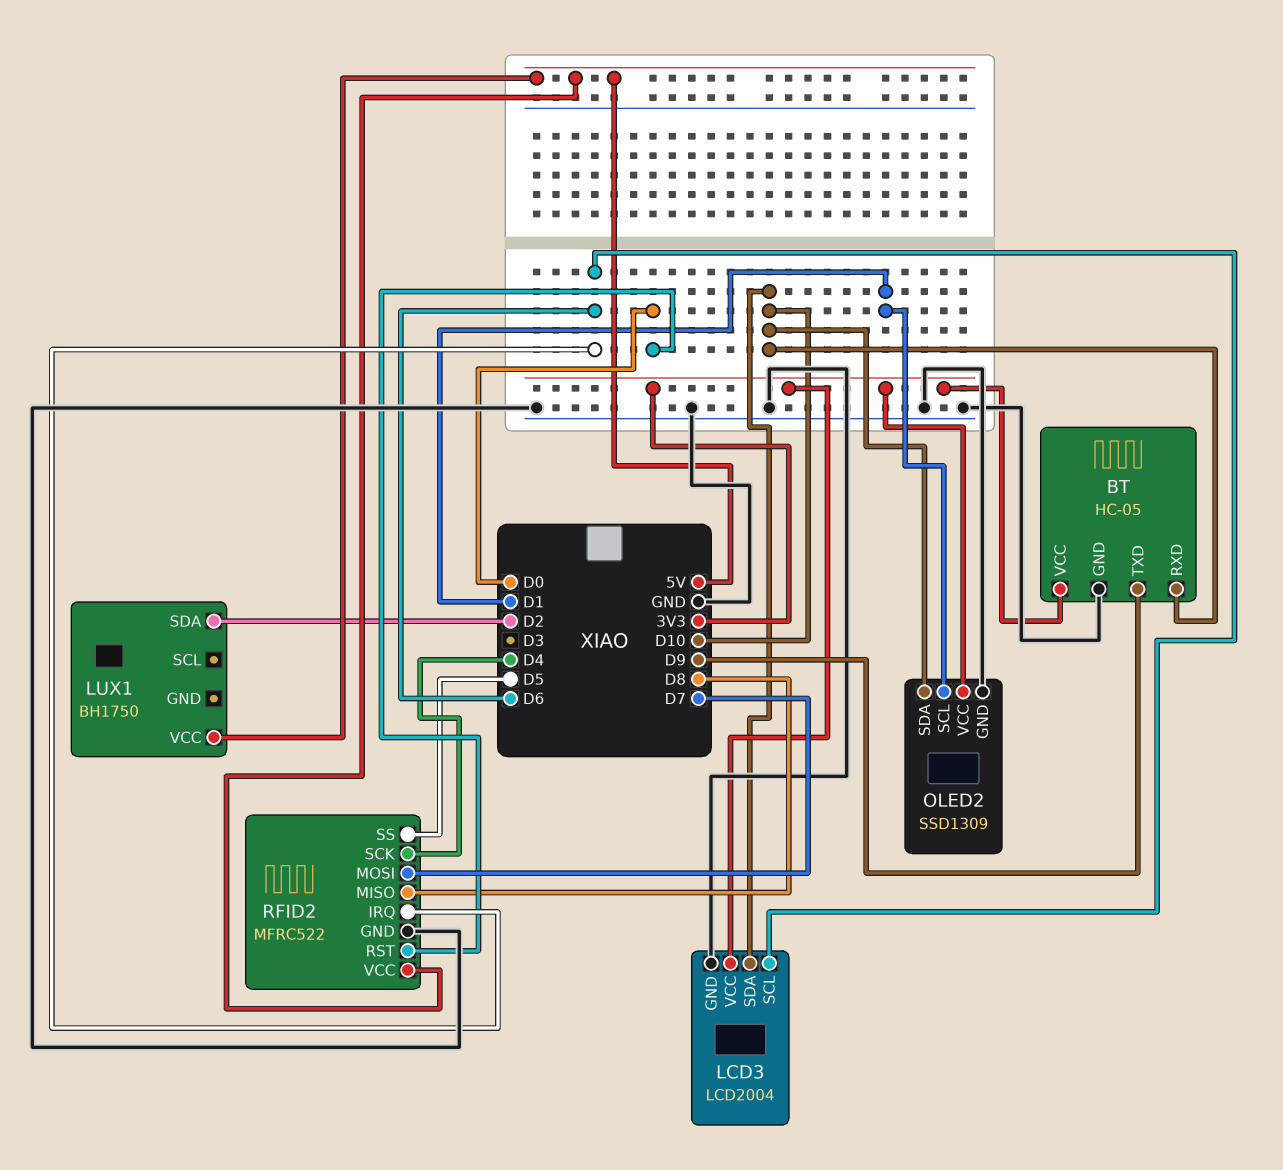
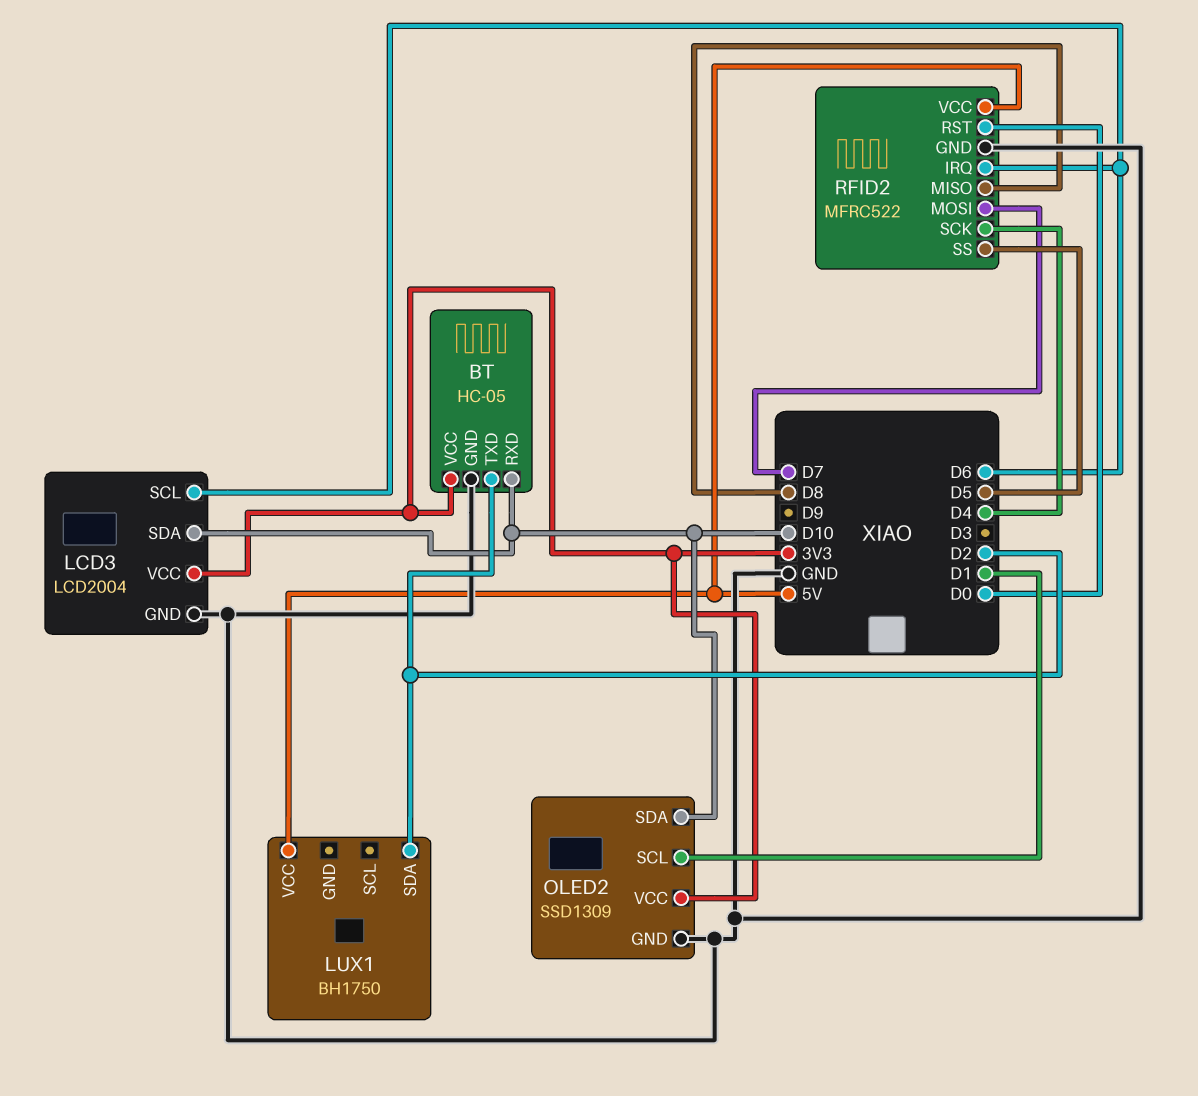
BT pin TXD: D9 -> D2

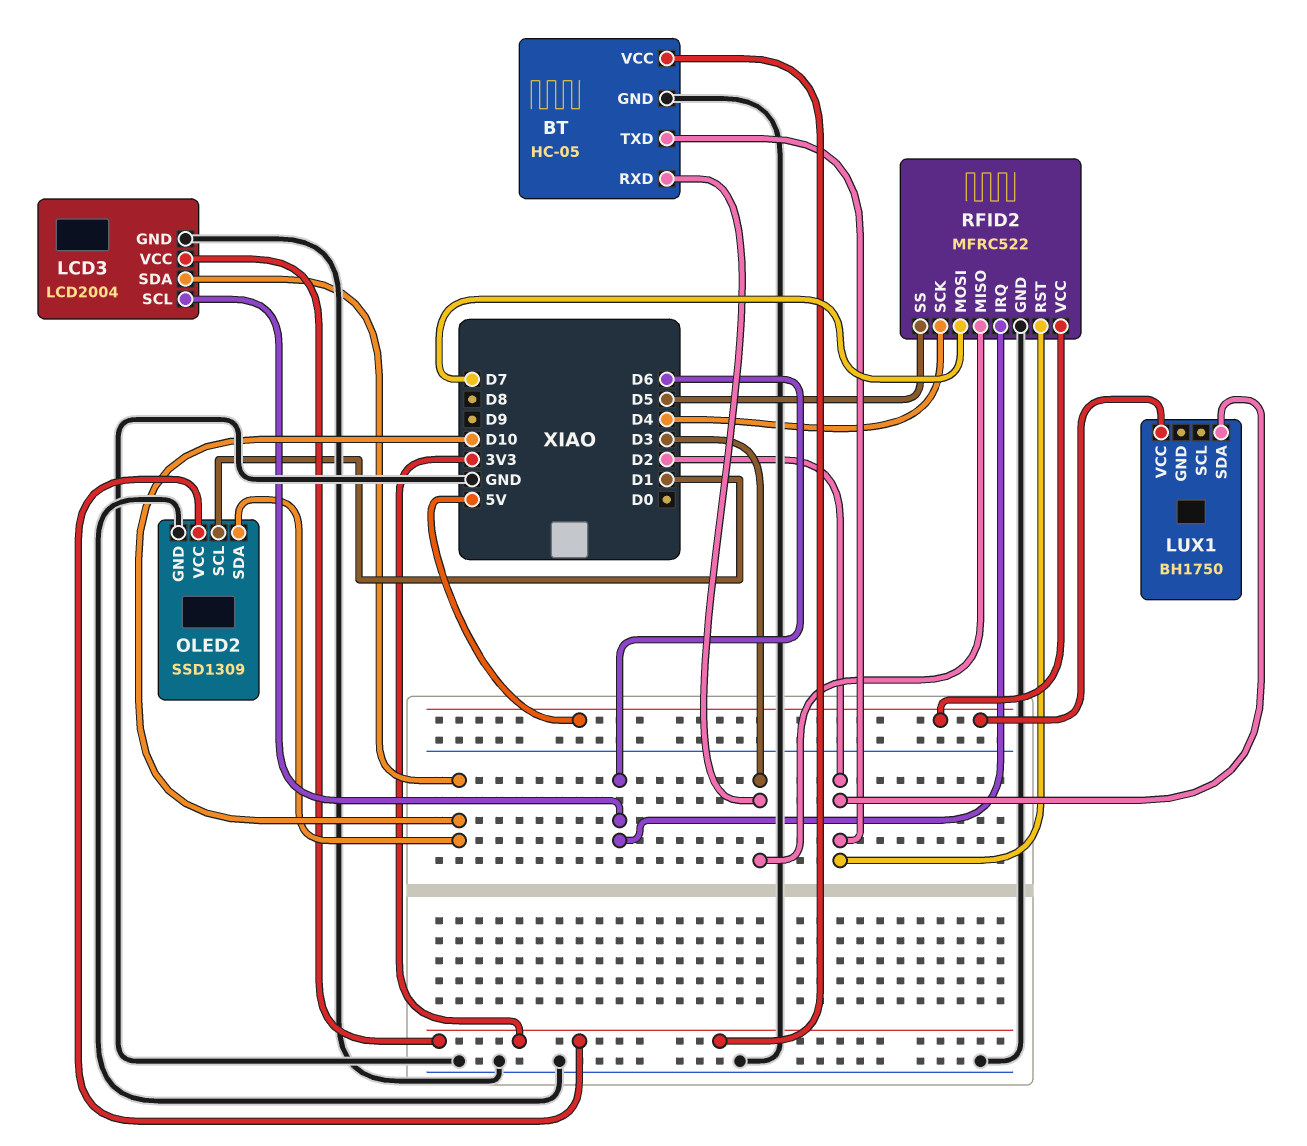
BT pin RXD: D10 -> D3
RFID2 pin MISO: D8 -> D3
RFID2 pin RST: D0 -> D2

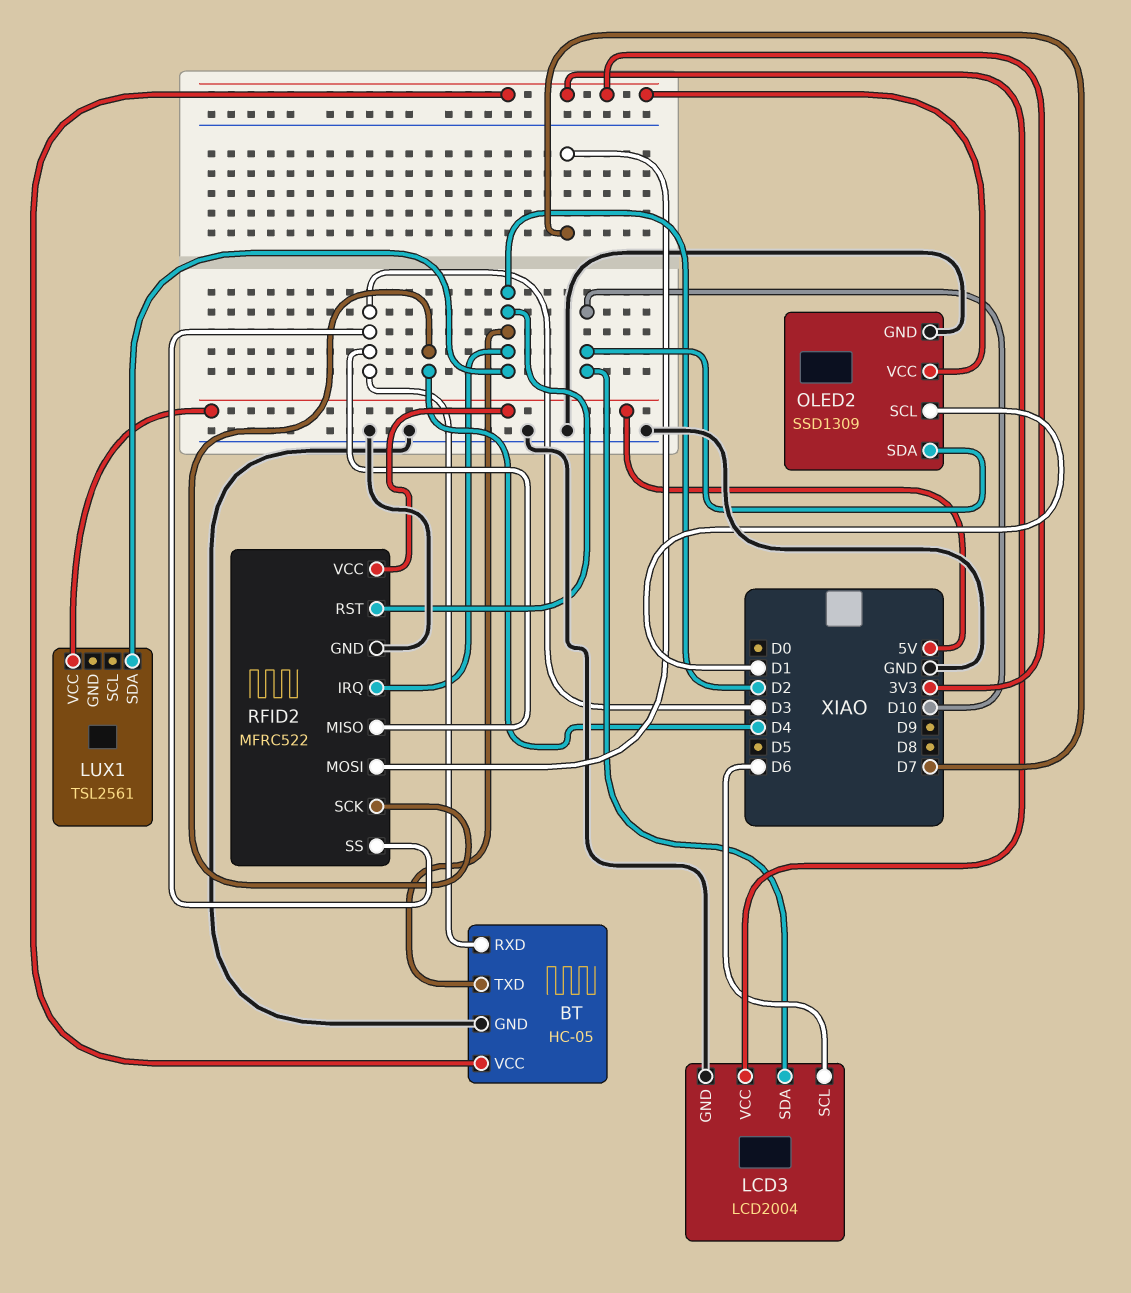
LUX1: BH1750 -> TSL2561
RFID2 pin IRQ: D6 -> D2
RFID2 pin SS: D5 -> D3

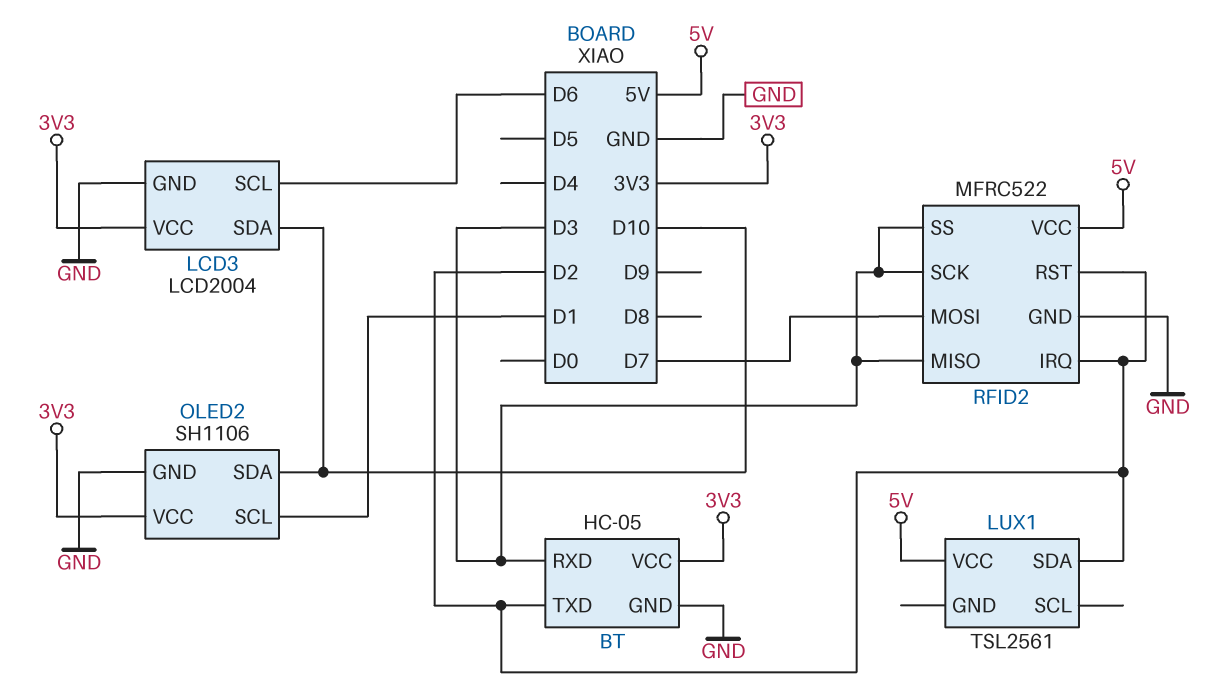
OLED2: SSD1309 -> SH1106
RFID2 pin SCK: D4 -> D3

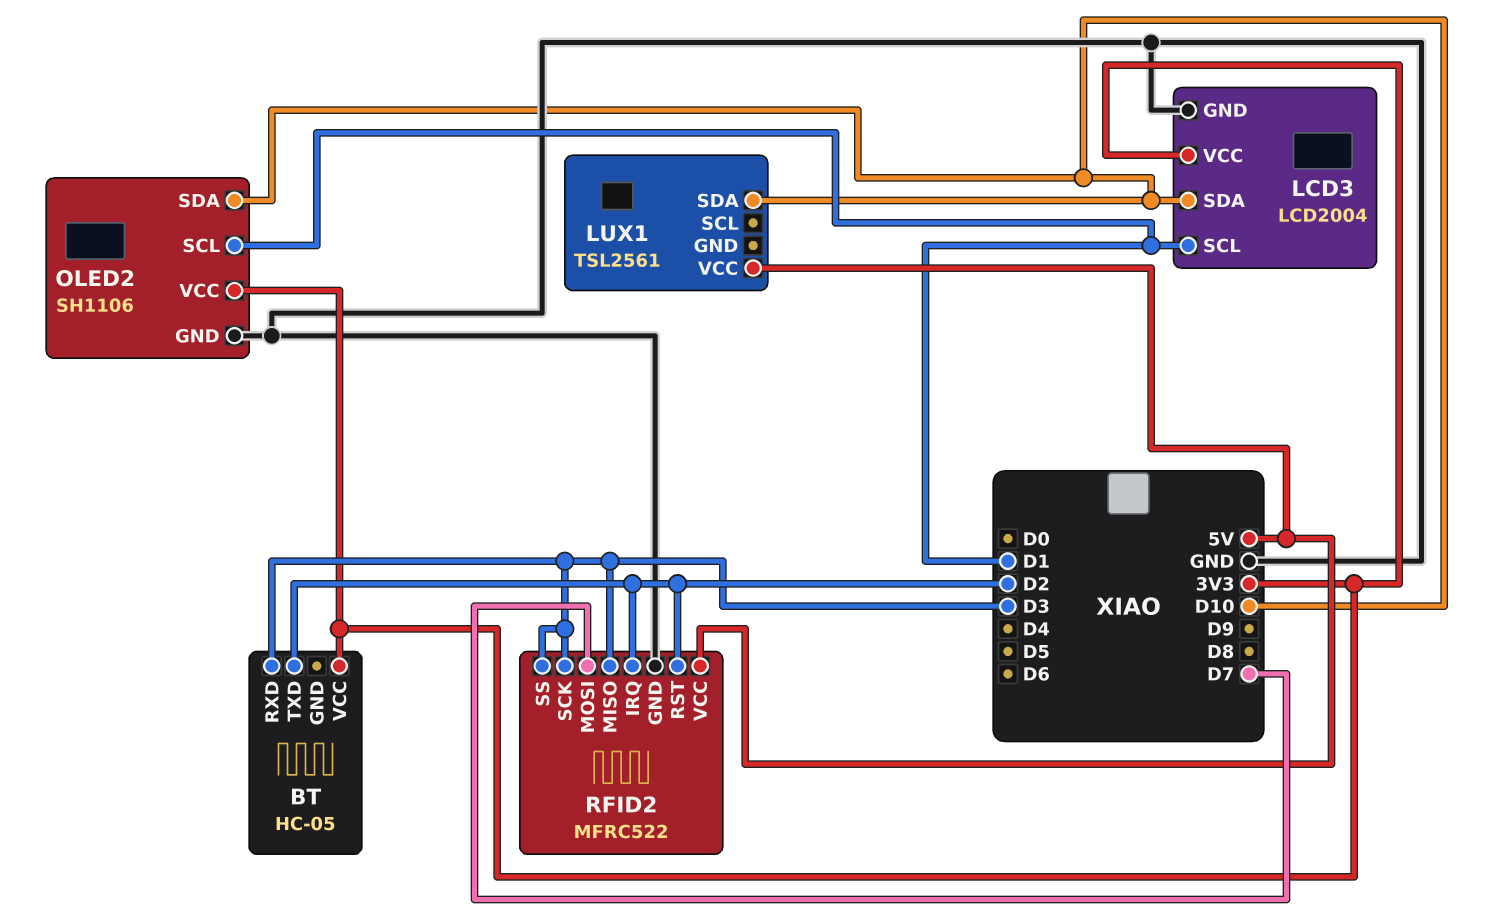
BT pin GND: GND -> none
LCD3 pin SCL: D6 -> D1
LUX1 pin SDA: D2 -> D10

